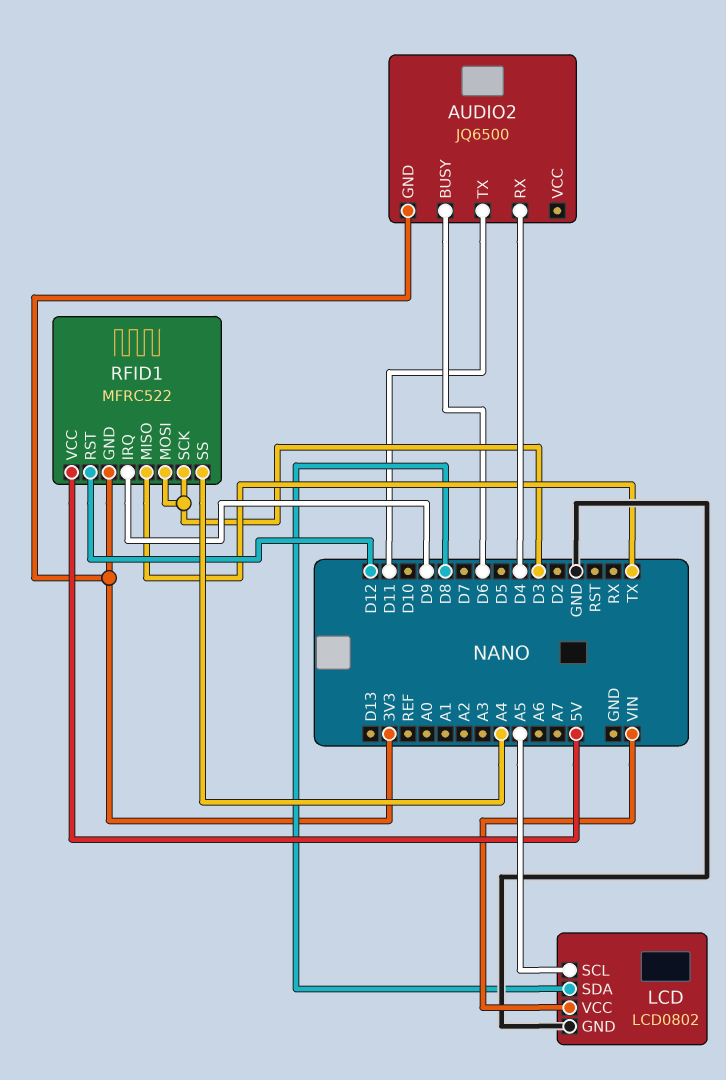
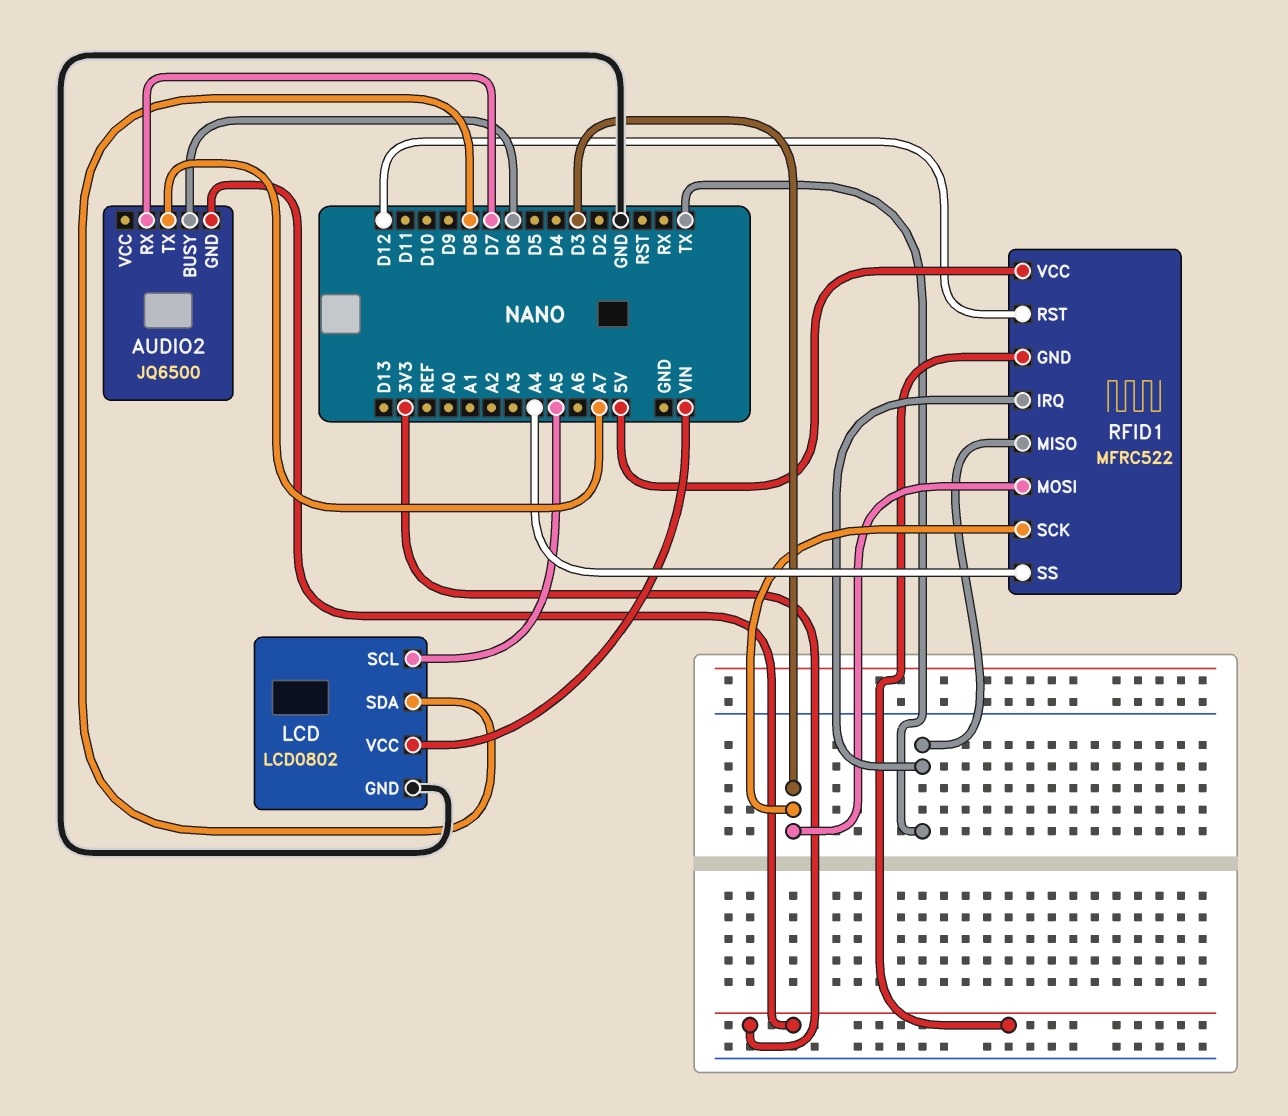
AUDIO2 pin RX: D4 -> D7
AUDIO2 pin TX: D11 -> A7
RFID1 pin IRQ: D9 -> TX

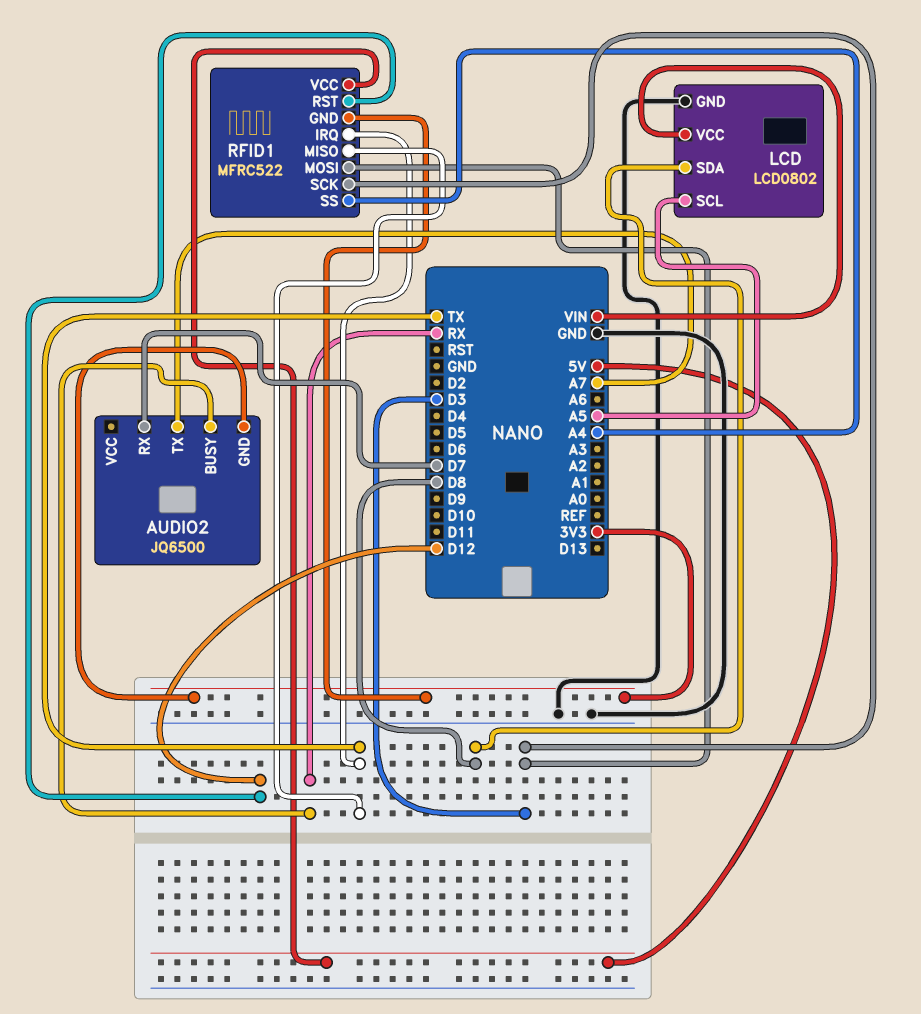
AUDIO2 pin BUSY: D6 -> RX

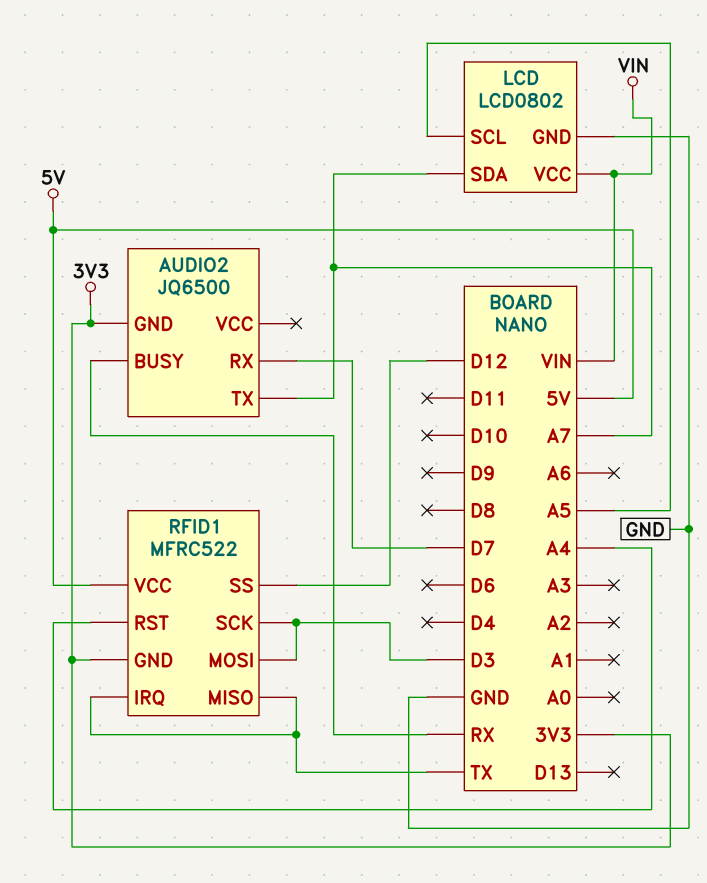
LCD pin SDA: D8 -> A7
RFID1 pin RST: D12 -> A4
RFID1 pin SS: A4 -> D12

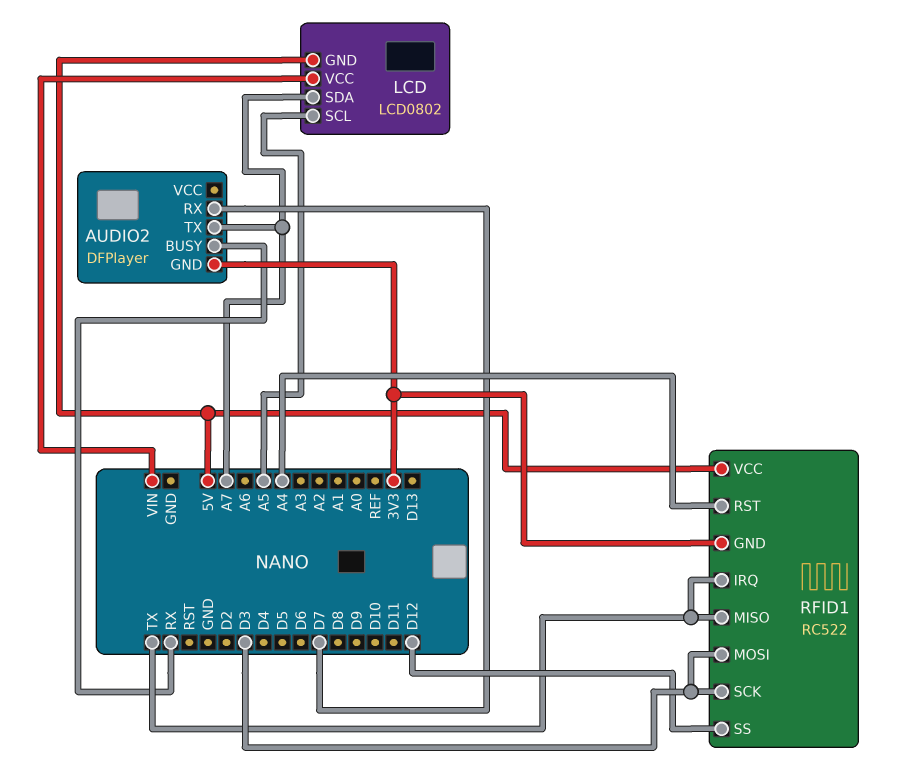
AUDIO2: JQ6500 -> DFPlayer
LCD pin GND: GND -> 5V
RFID1: MFRC522 -> RC522

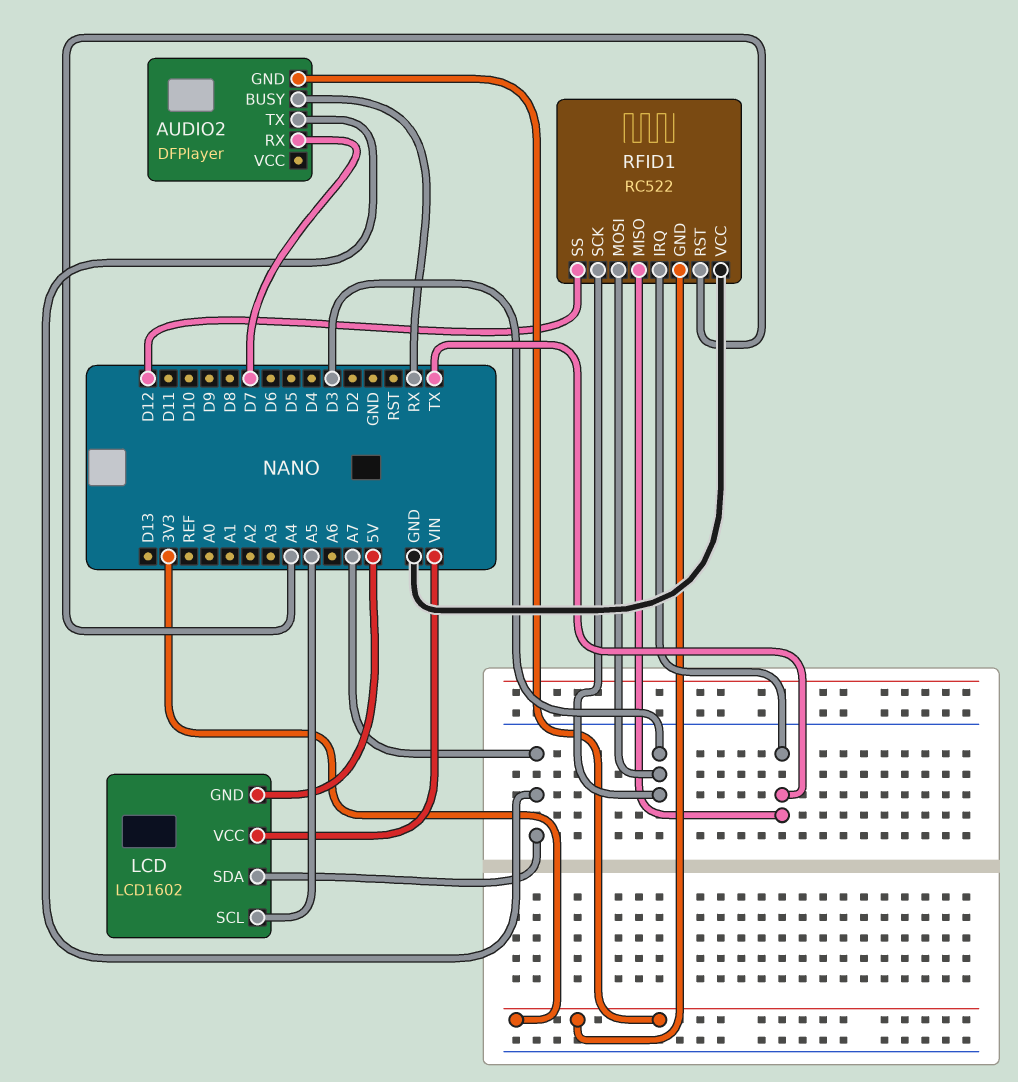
LCD: LCD0802 -> LCD1602
RFID1 pin VCC: 5V -> GND

